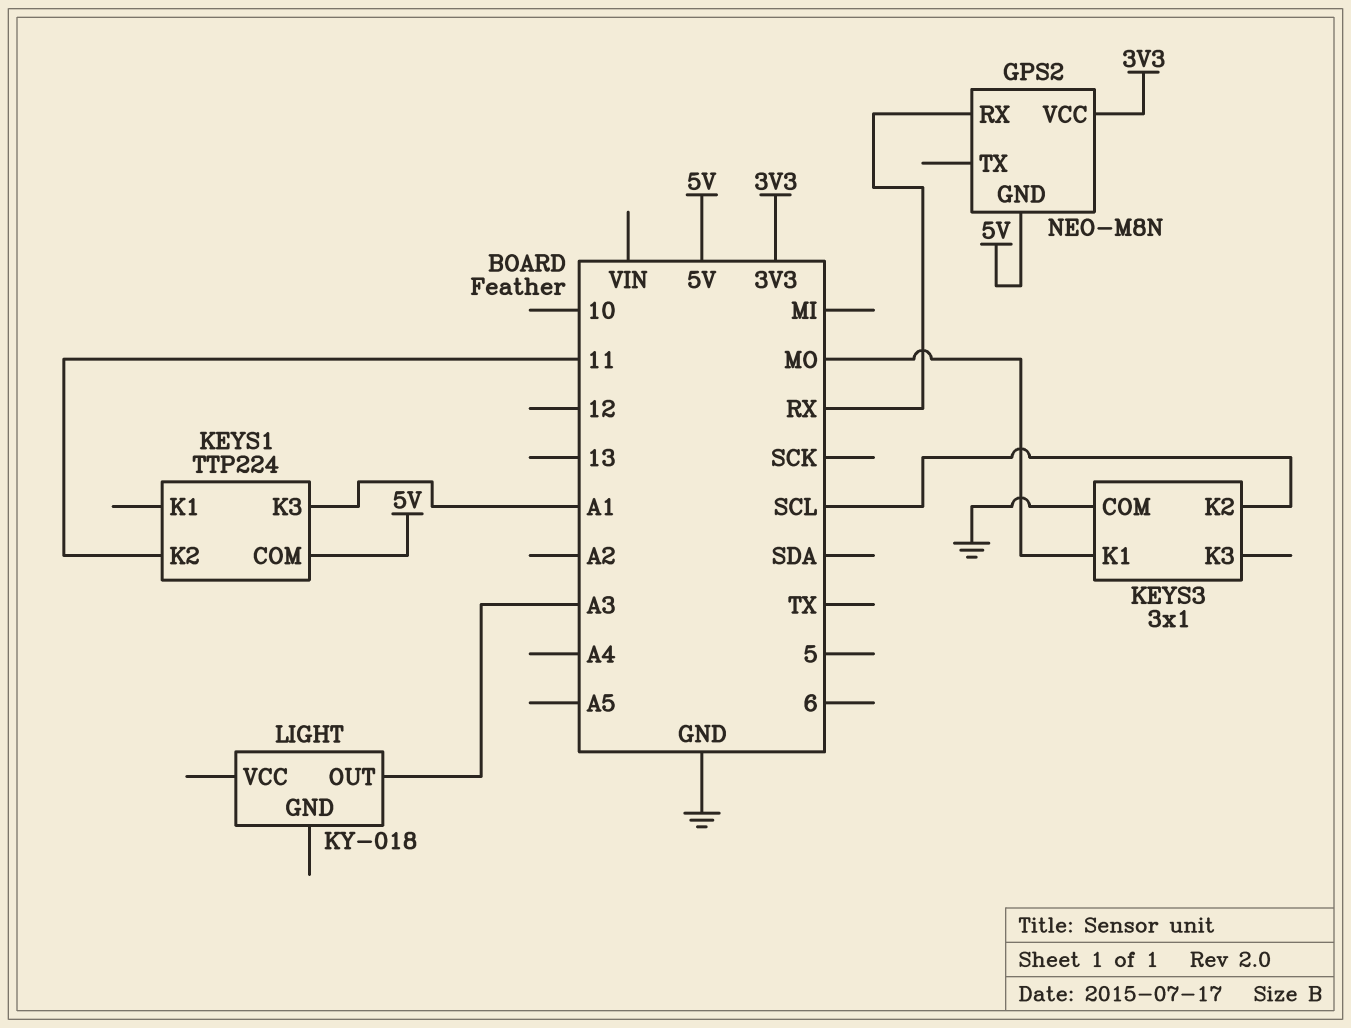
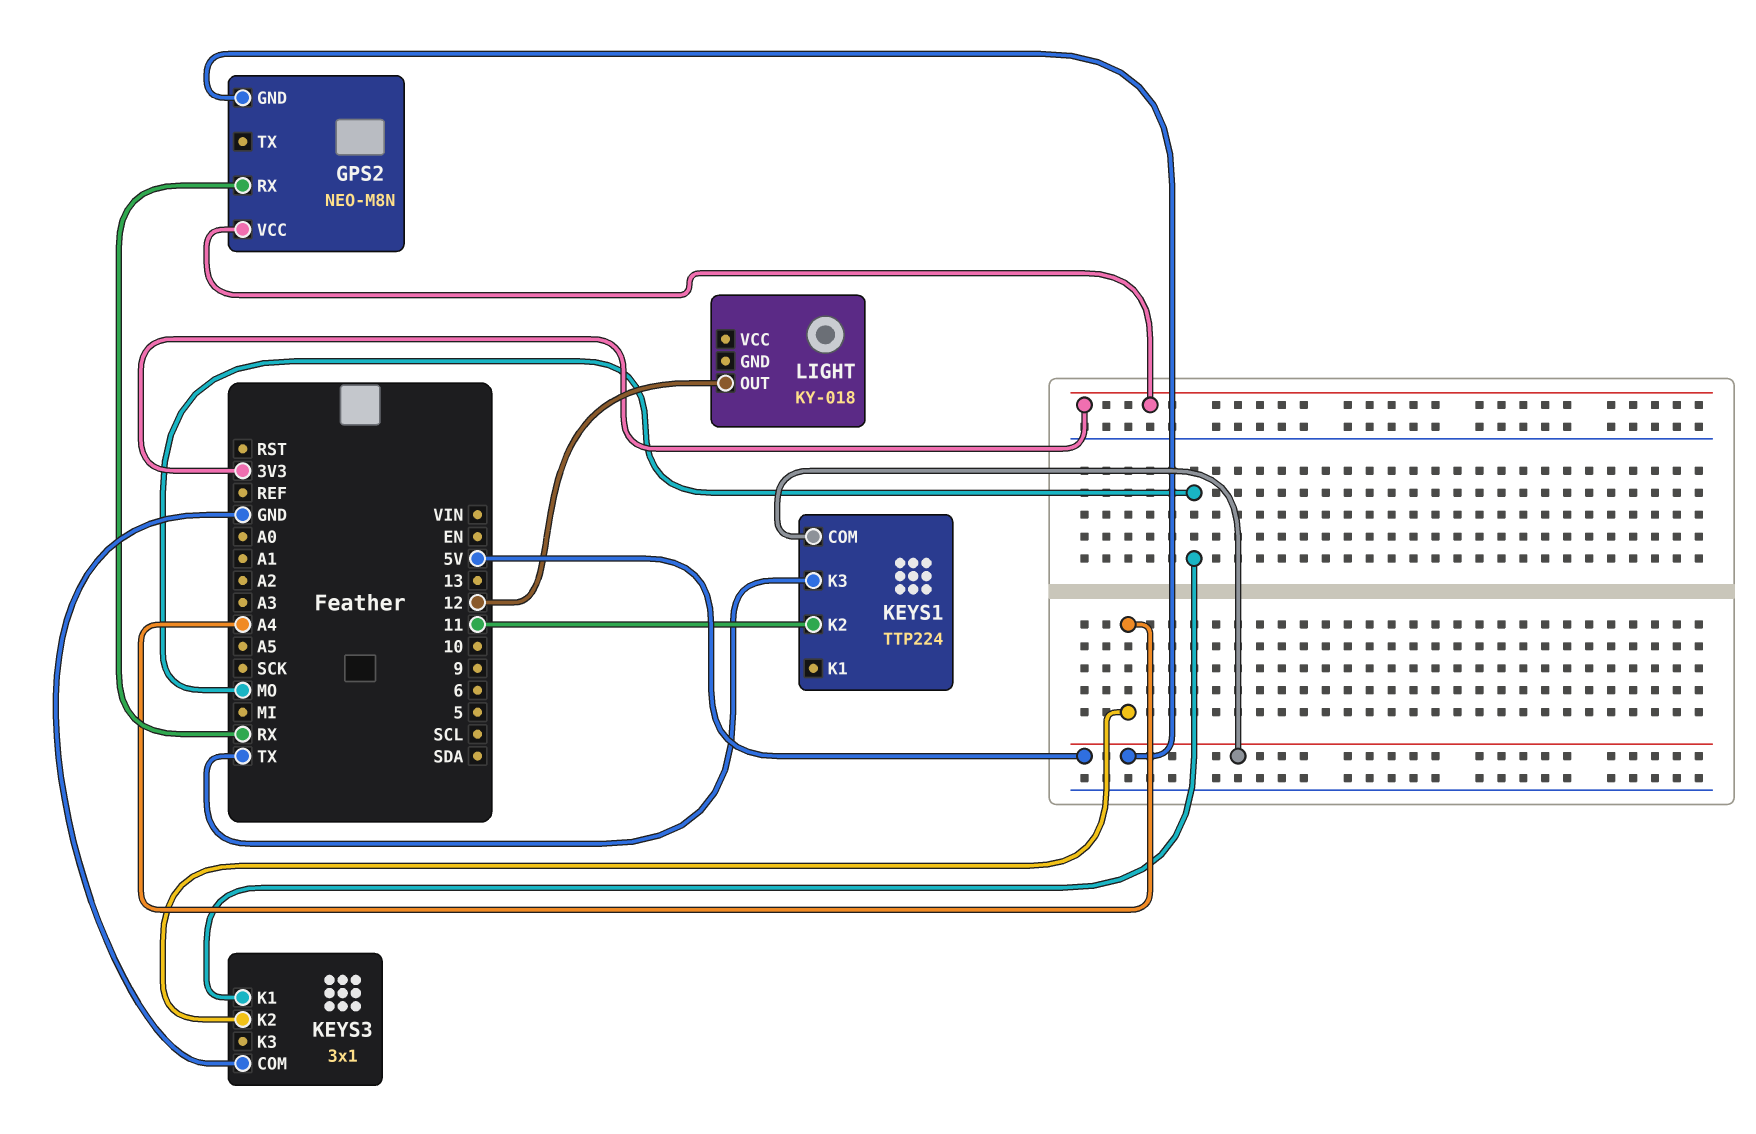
KEYS1 pin K3: A1 -> TX
KEYS3 pin K2: SCL -> A4
LIGHT pin OUT: A3 -> 12

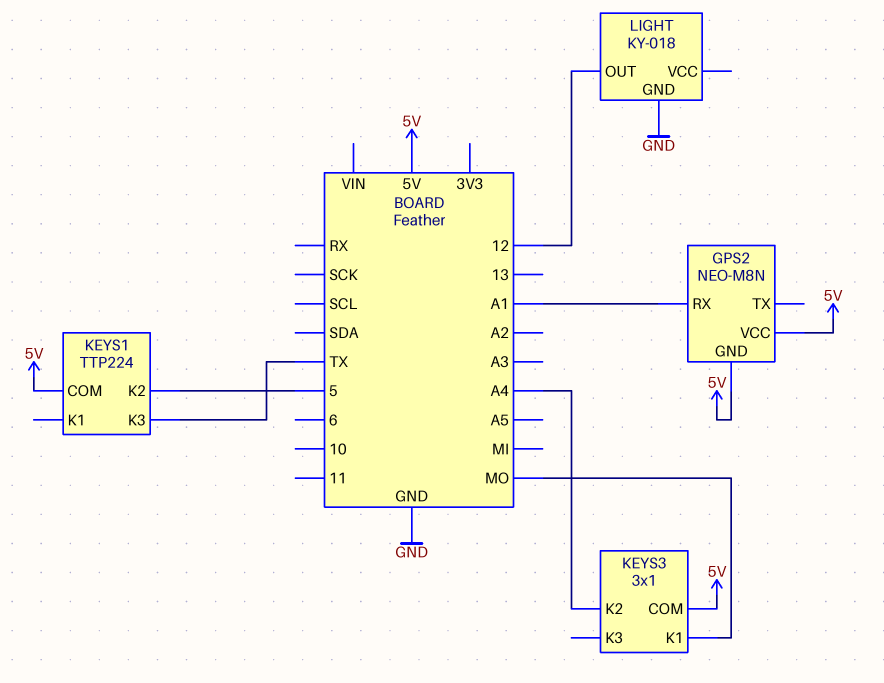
GPS2 pin RX: RX -> A1
GPS2 pin VCC: 3V3 -> 5V
KEYS1 pin K2: 11 -> 5
KEYS3 pin COM: GND -> 5V
LIGHT pin GND: none -> GND

